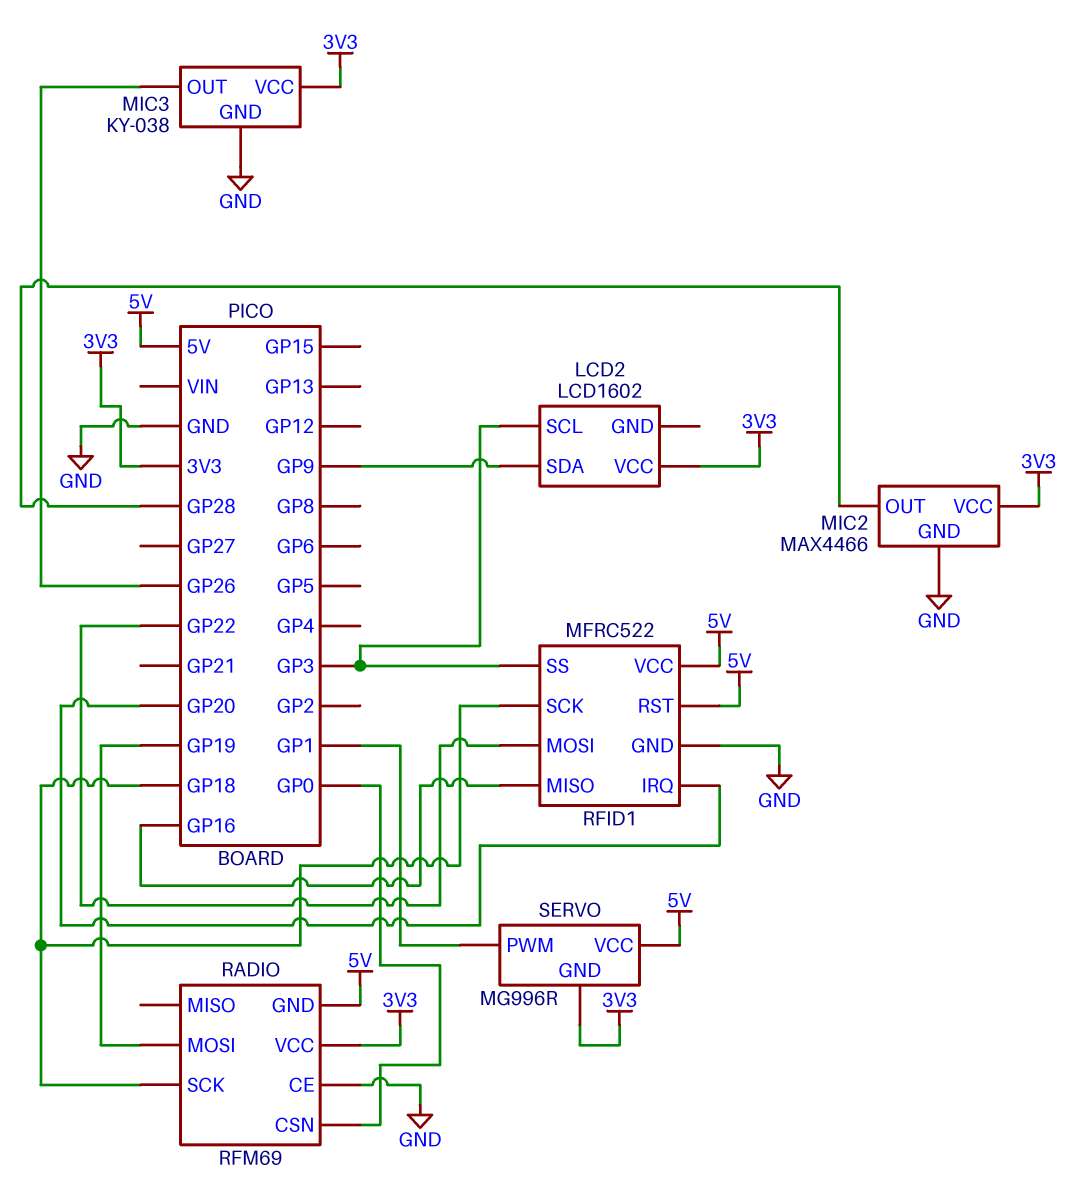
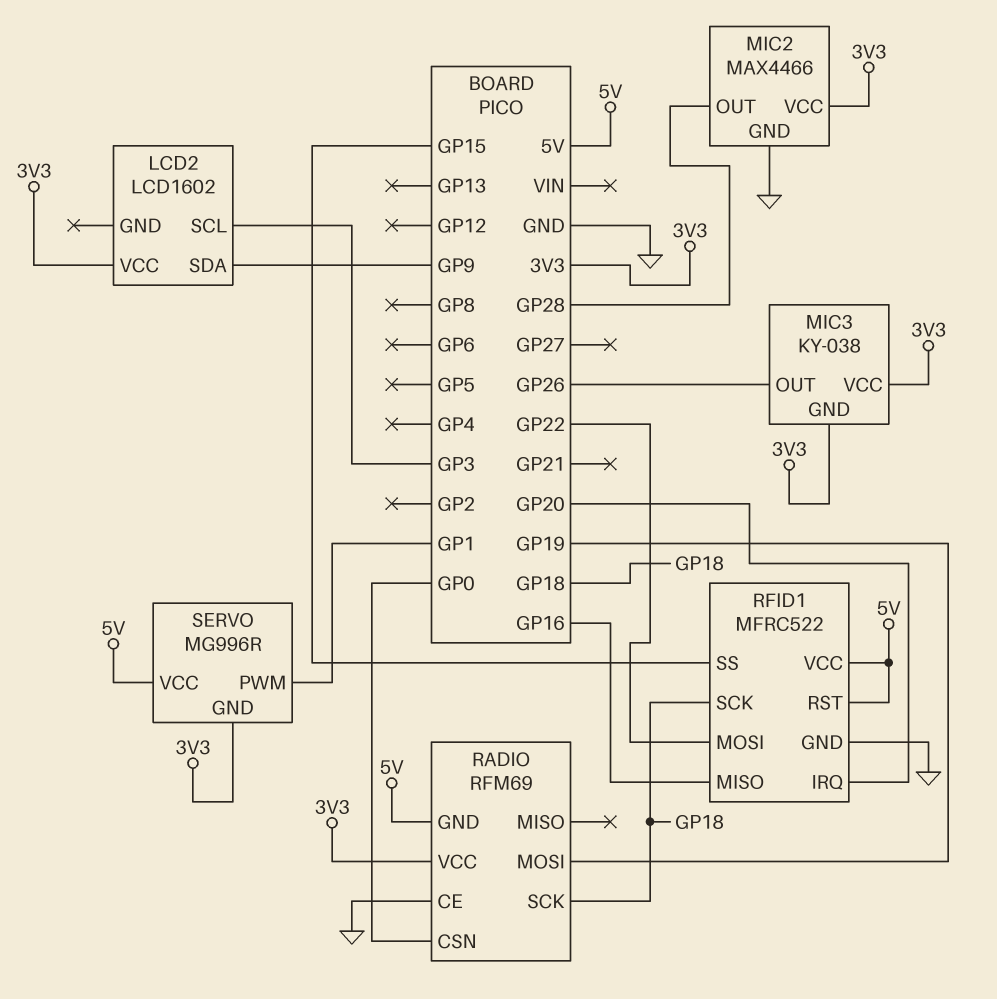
MIC3 pin GND: GND -> 3V3
RFID1 pin SS: GP3 -> GP15

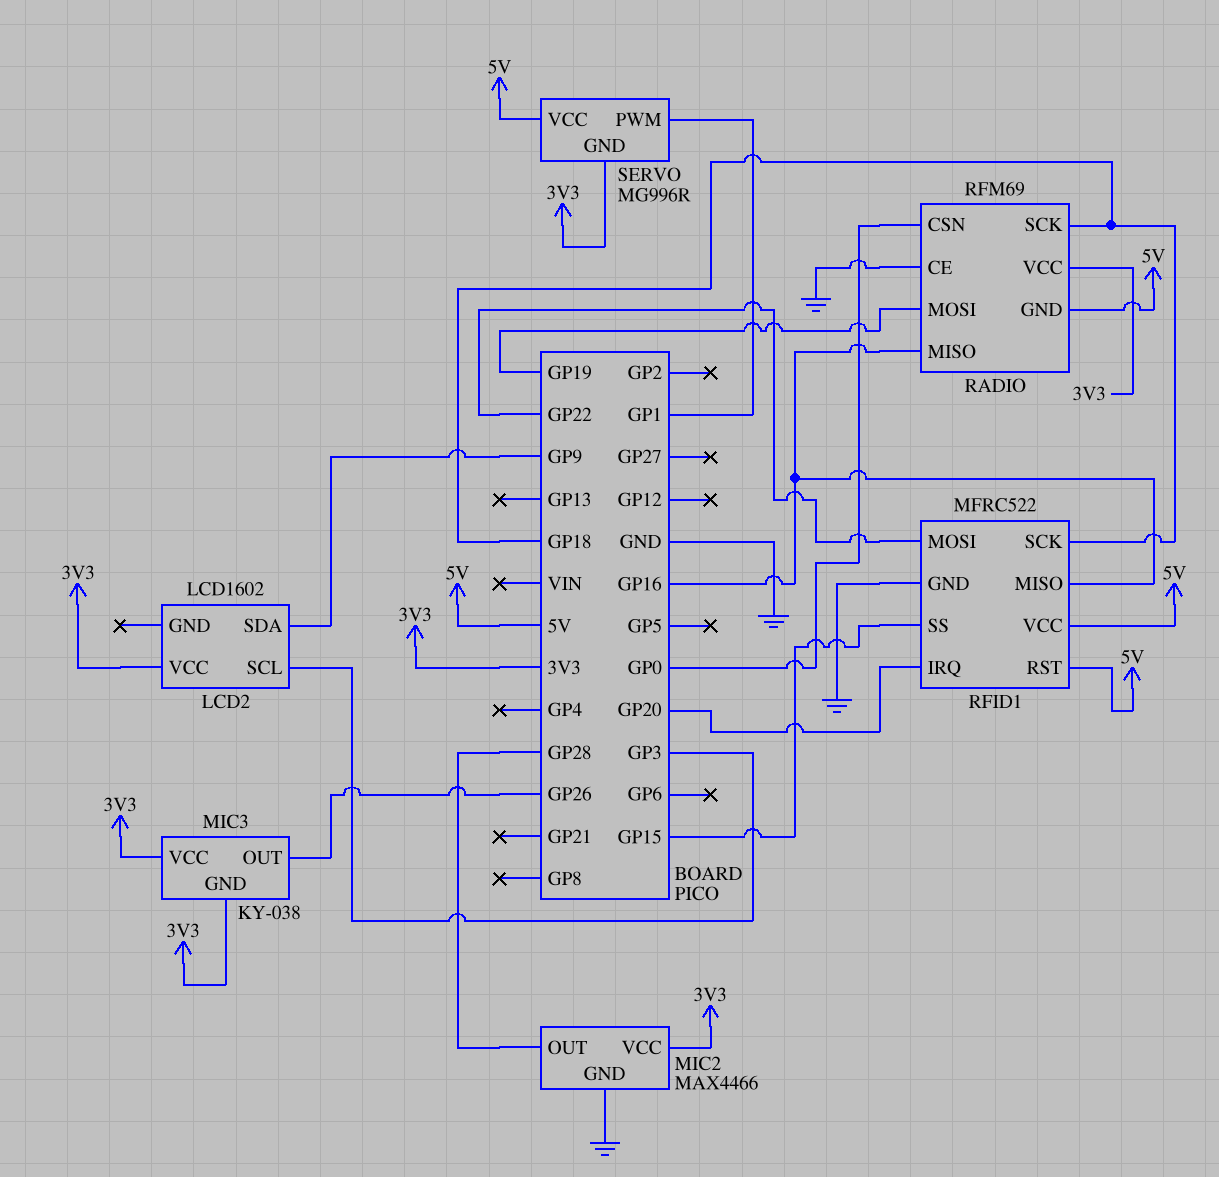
RADIO pin MISO: none -> GP16

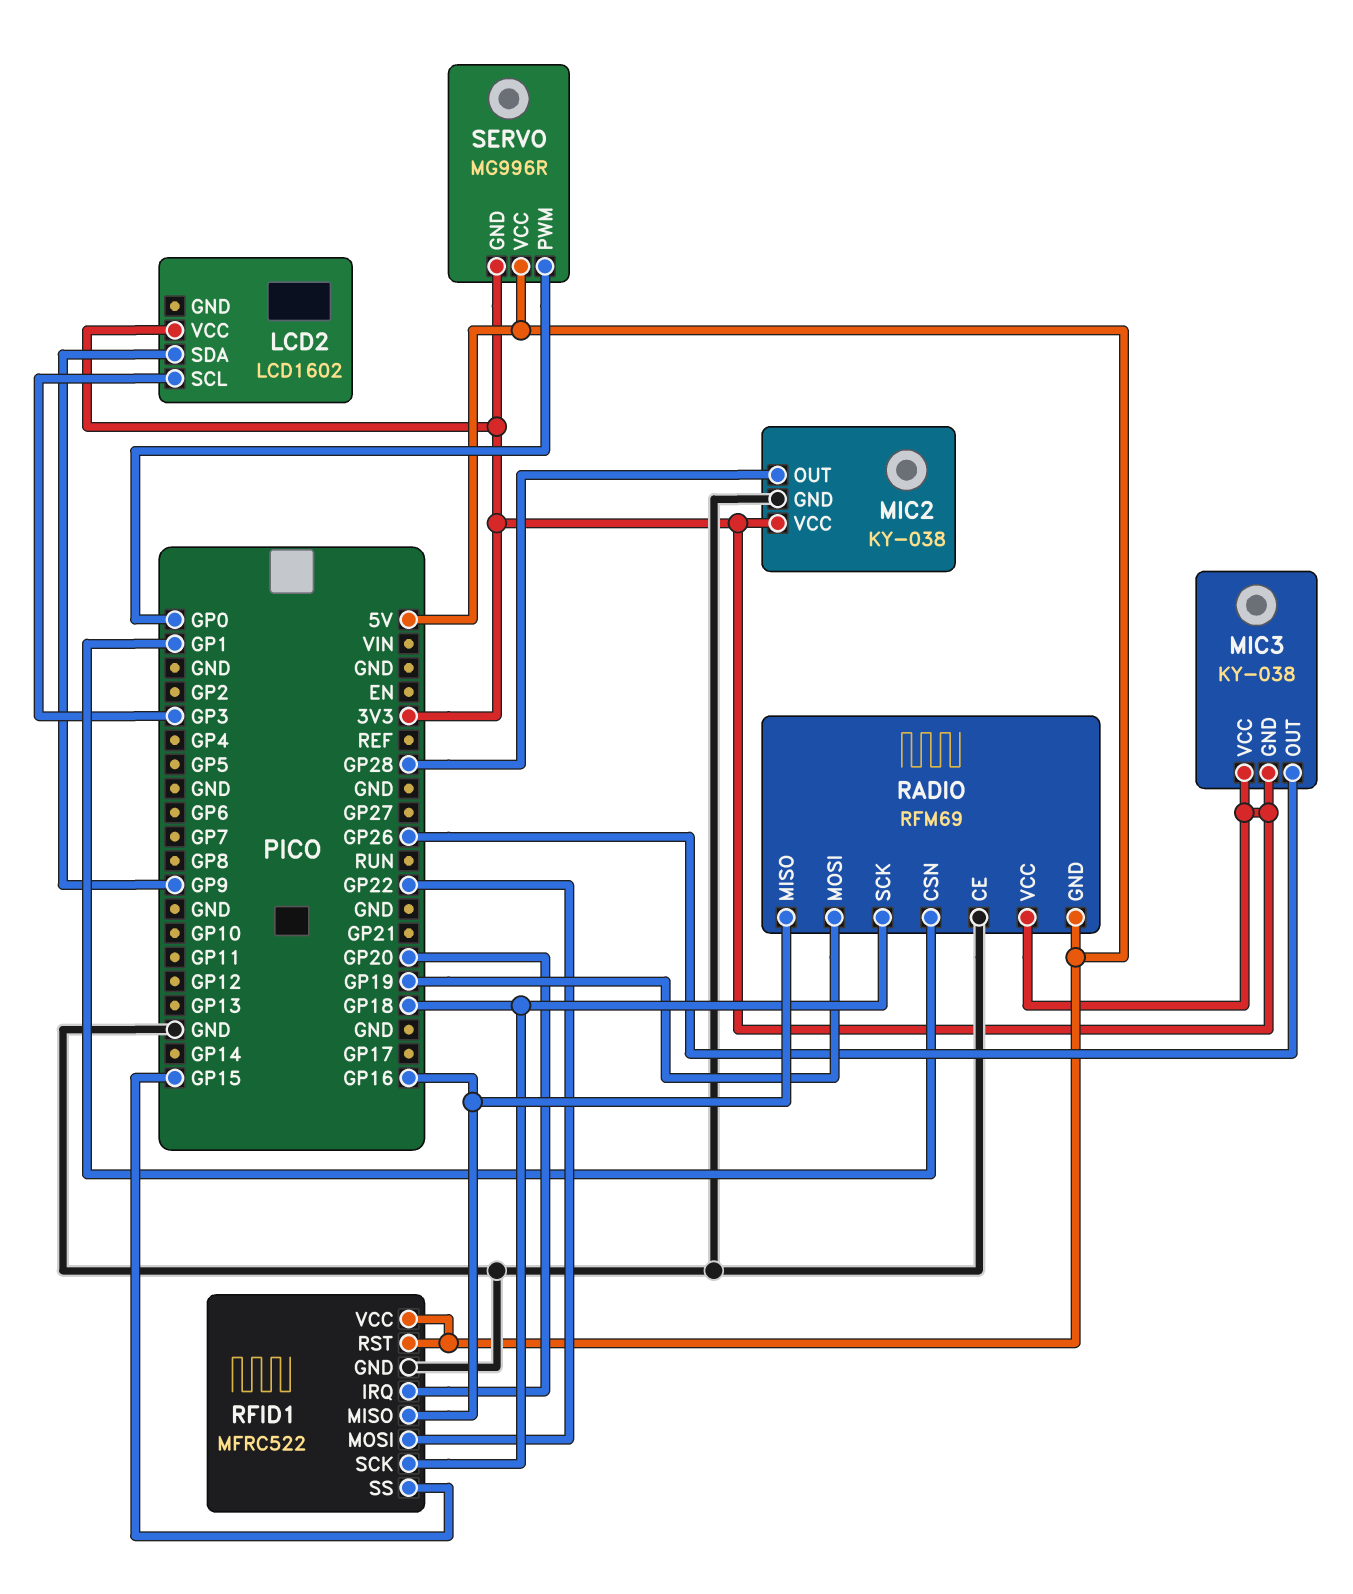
MIC2: MAX4466 -> KY-038
RADIO pin CSN: GP0 -> GP1
SERVO pin PWM: GP1 -> GP0

